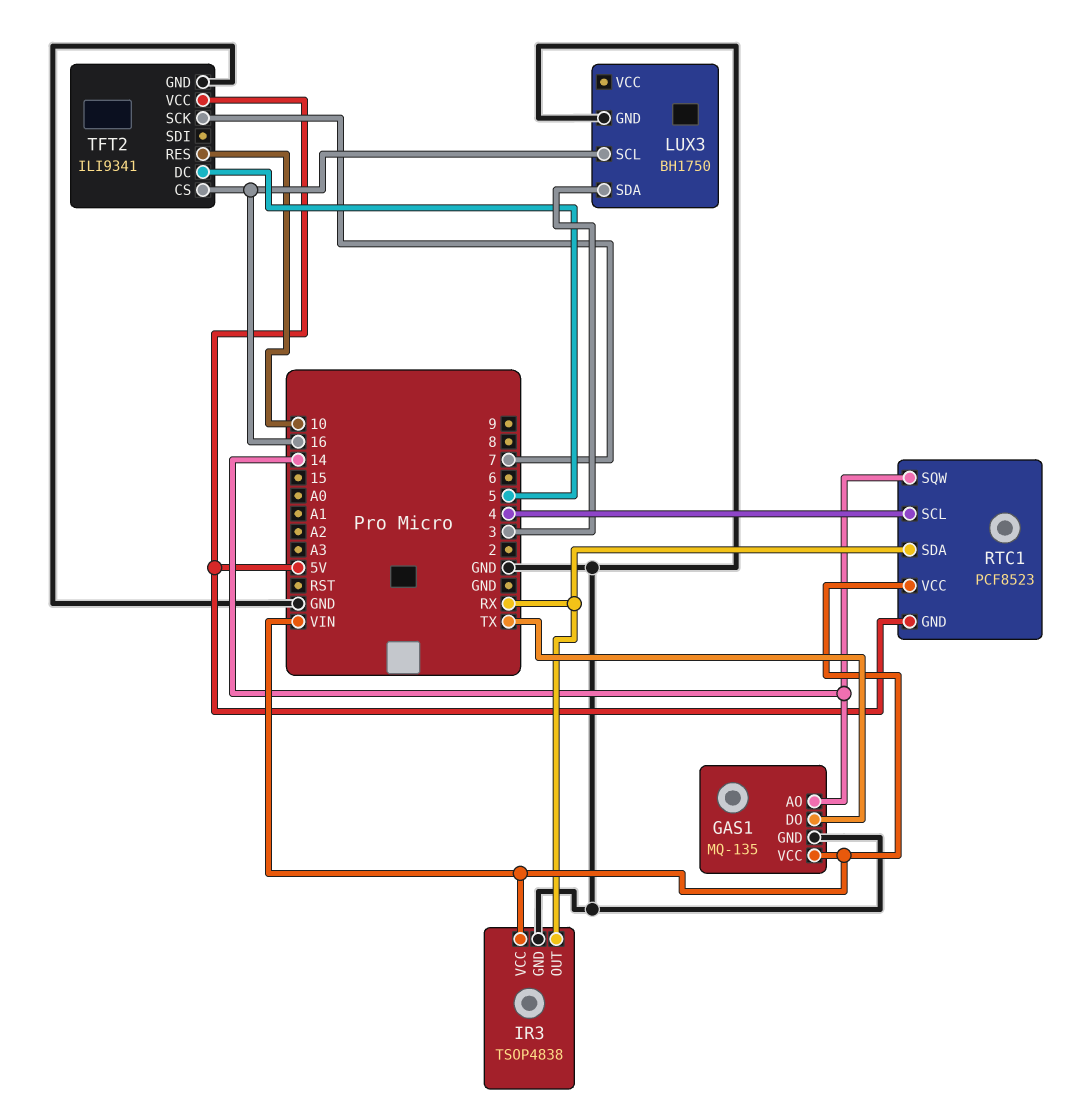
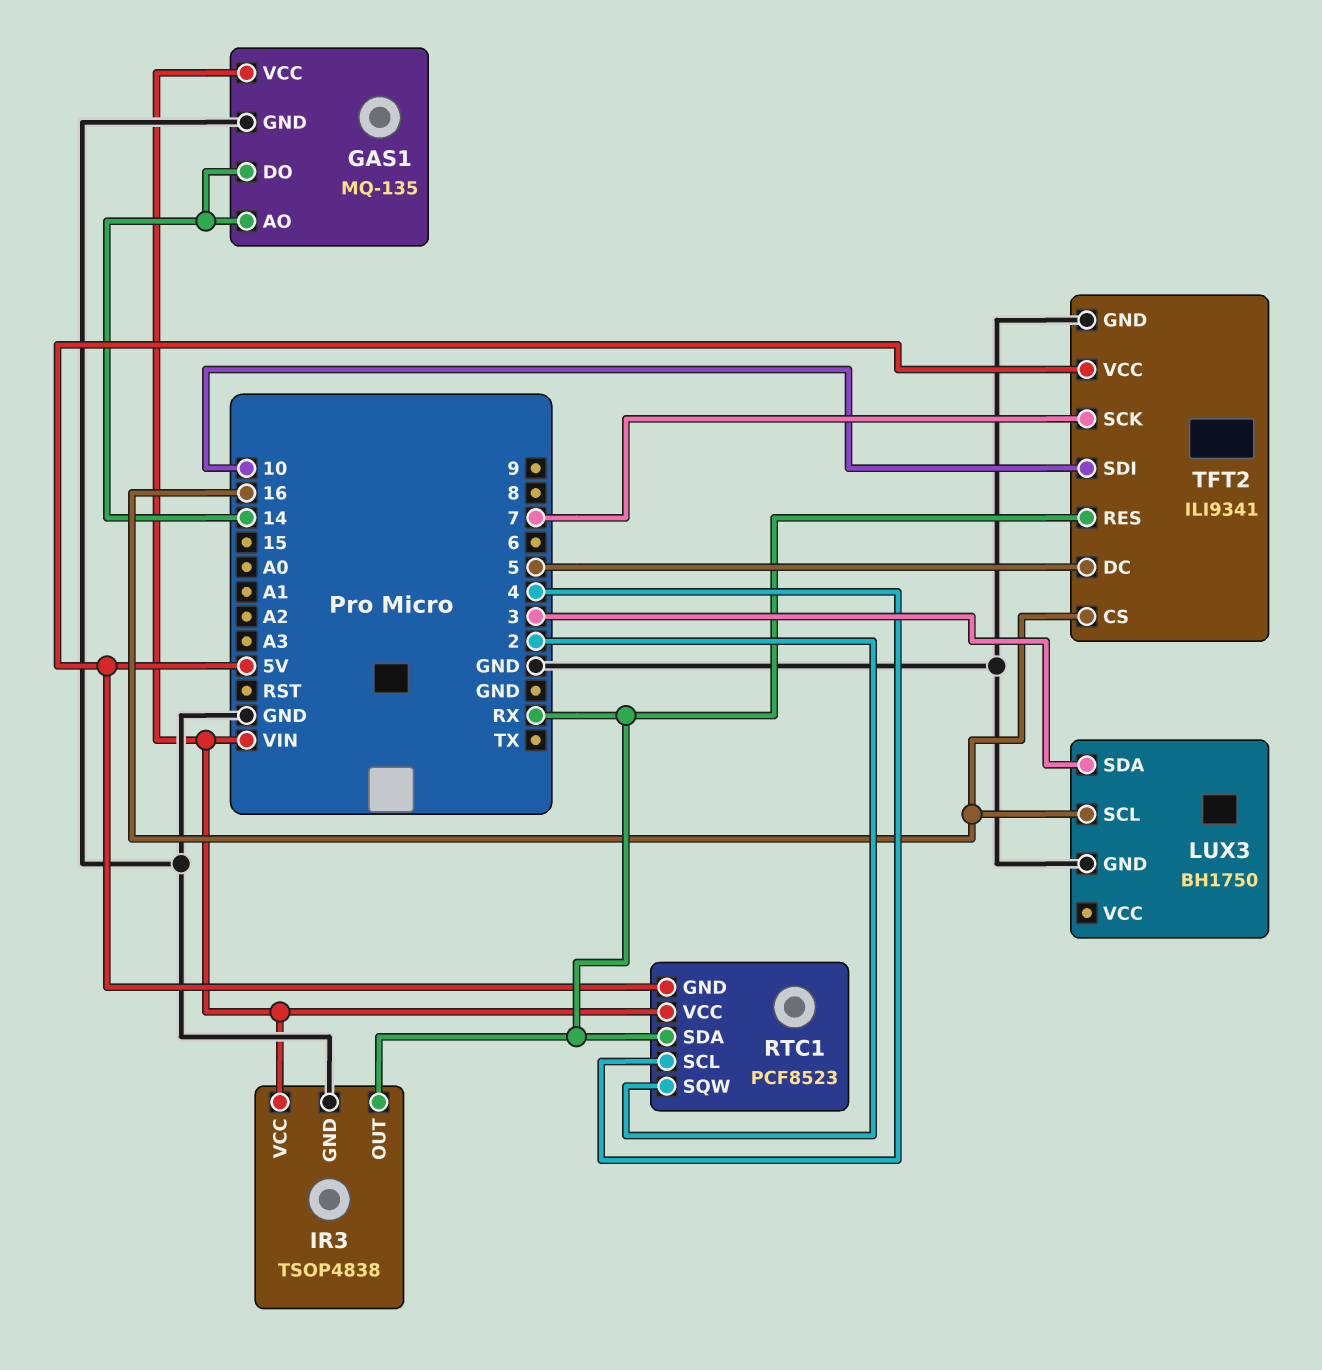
GAS1 pin DO: TX -> 14
RTC1 pin SQW: 14 -> 2
TFT2 pin RES: 10 -> RX
TFT2 pin SDI: none -> 10

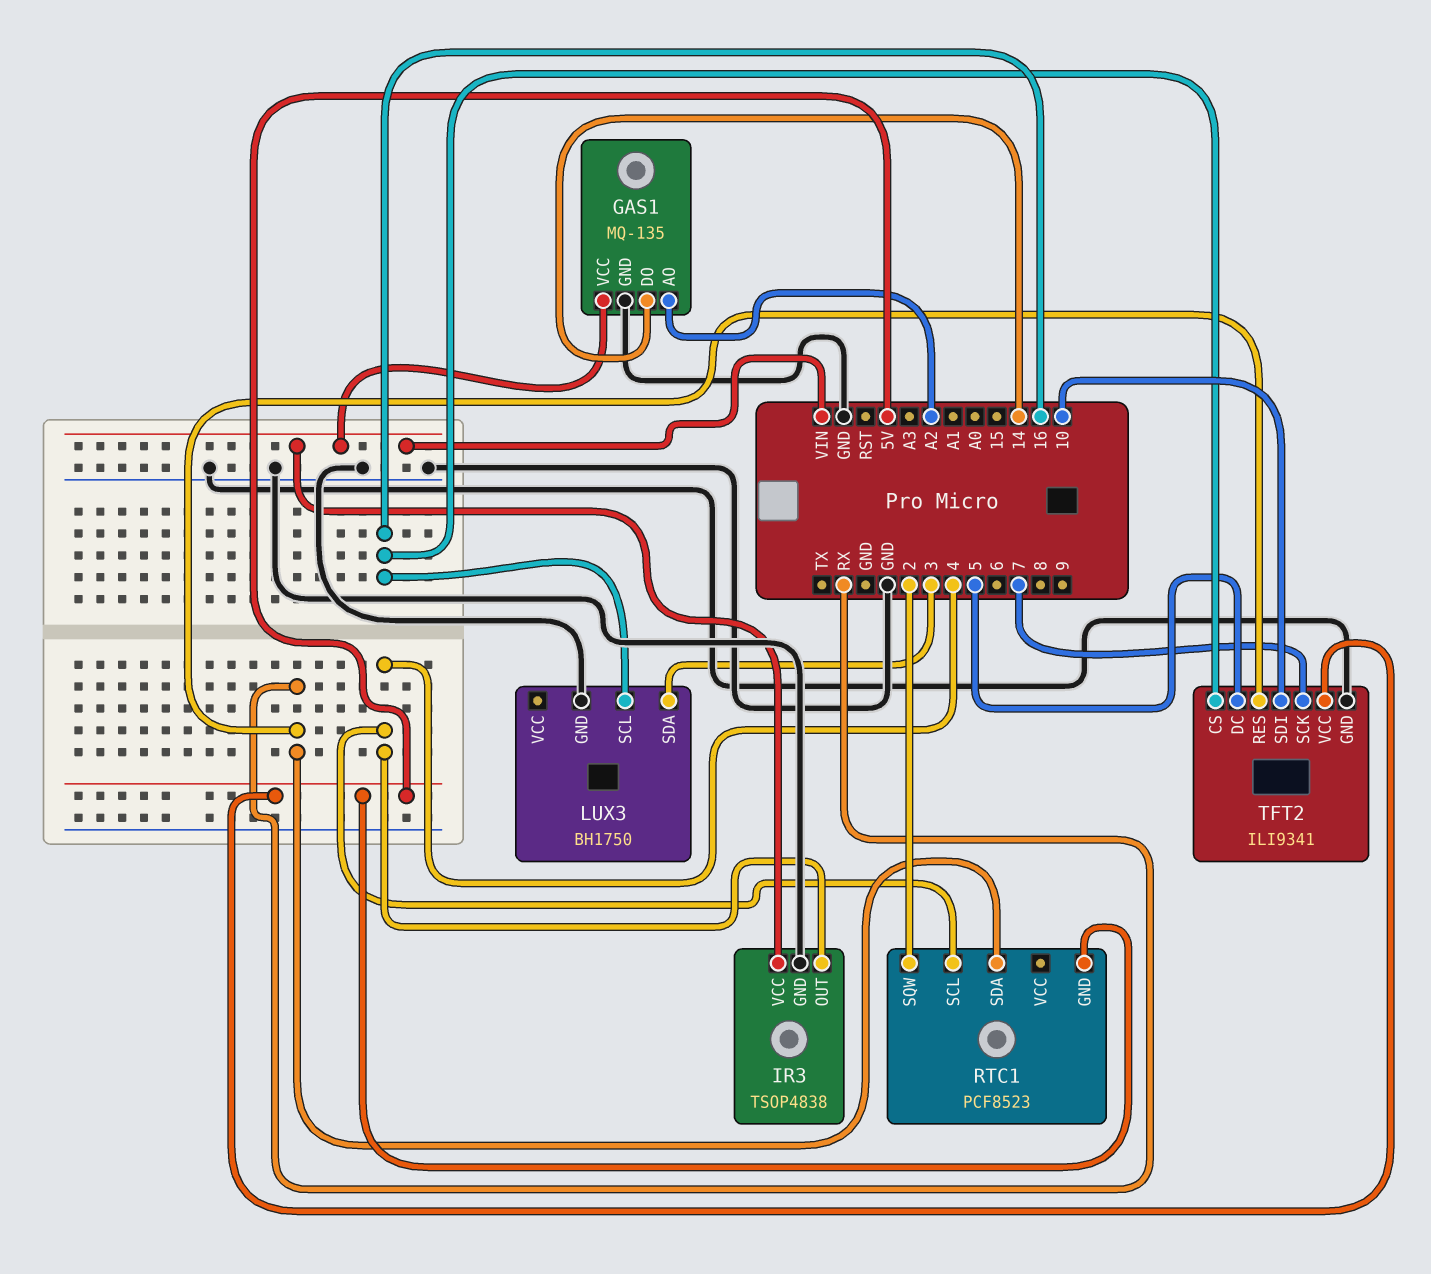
GAS1 pin AO: 14 -> A2
IR3 pin OUT: RX -> 4
RTC1 pin VCC: VIN -> none

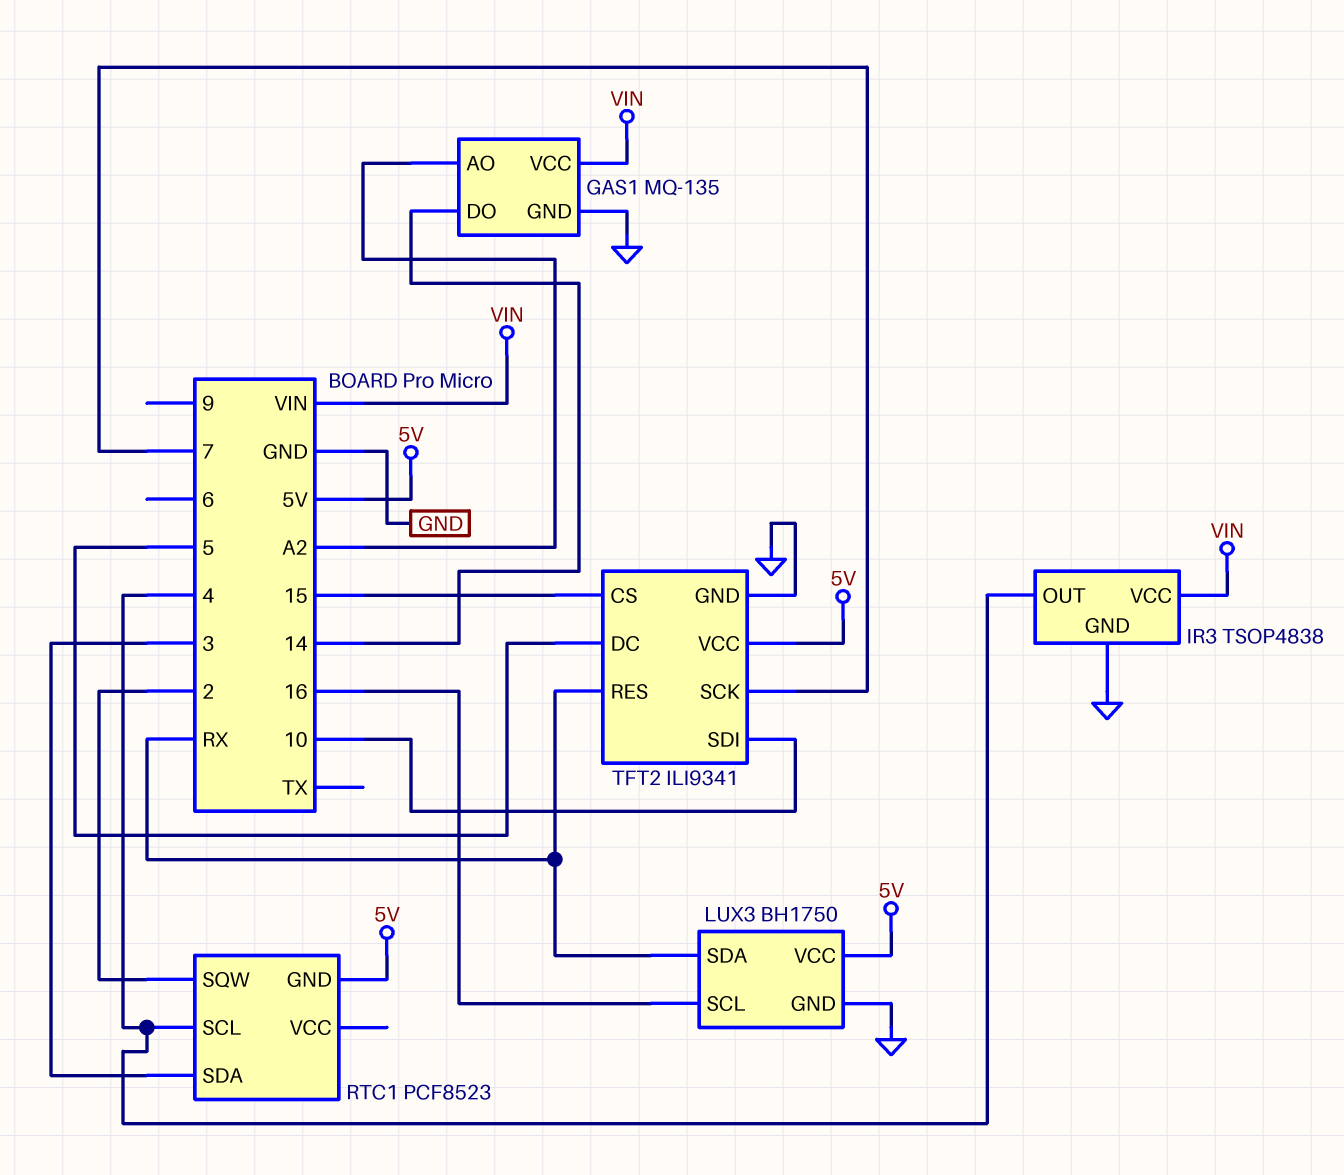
LUX3 pin SDA: 3 -> RX
LUX3 pin VCC: none -> 5V
RTC1 pin SDA: RX -> 3
TFT2 pin CS: 16 -> 15

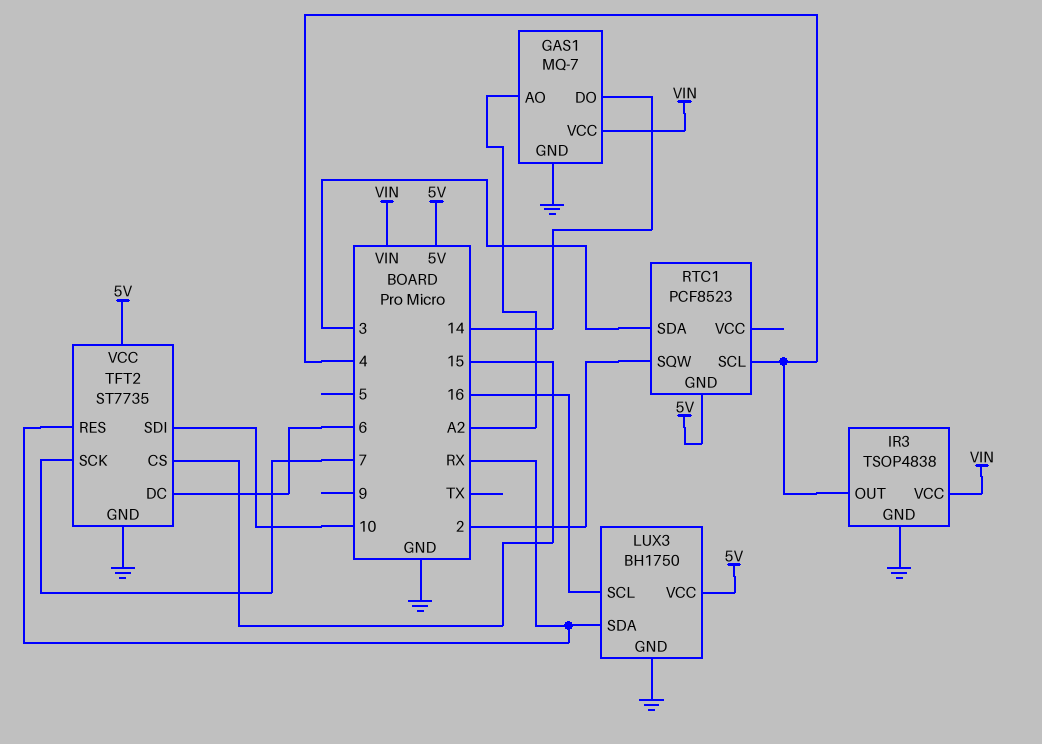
GAS1: MQ-135 -> MQ-7
TFT2: ILI9341 -> ST7735
TFT2 pin DC: 5 -> 6

